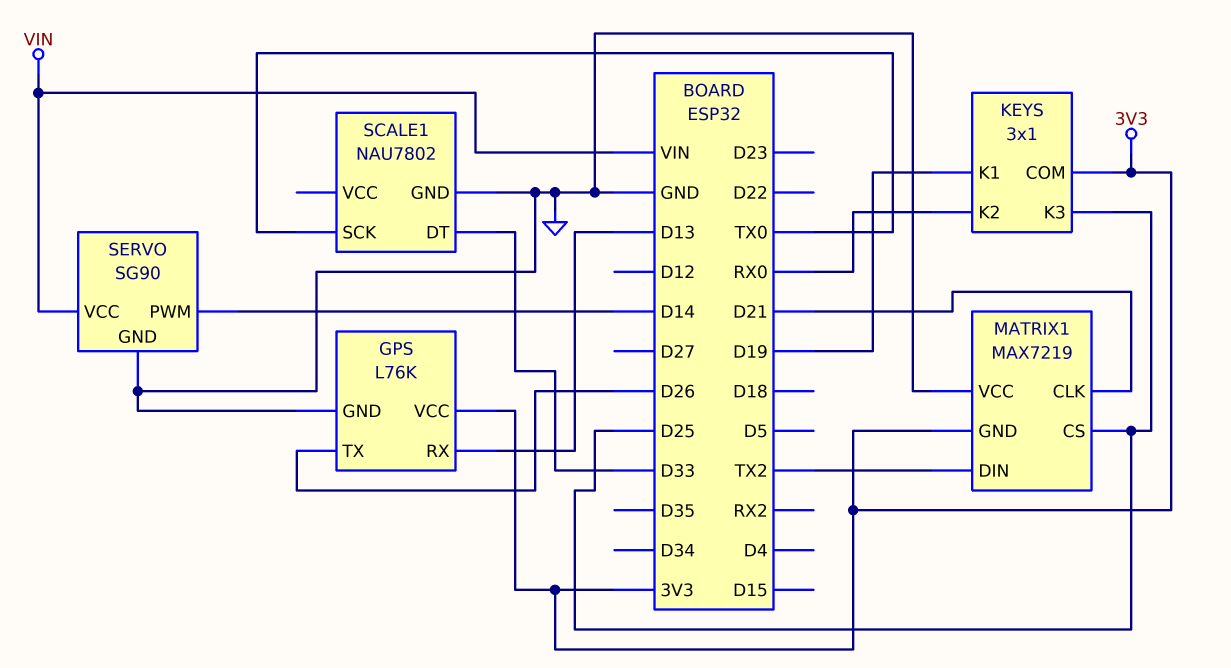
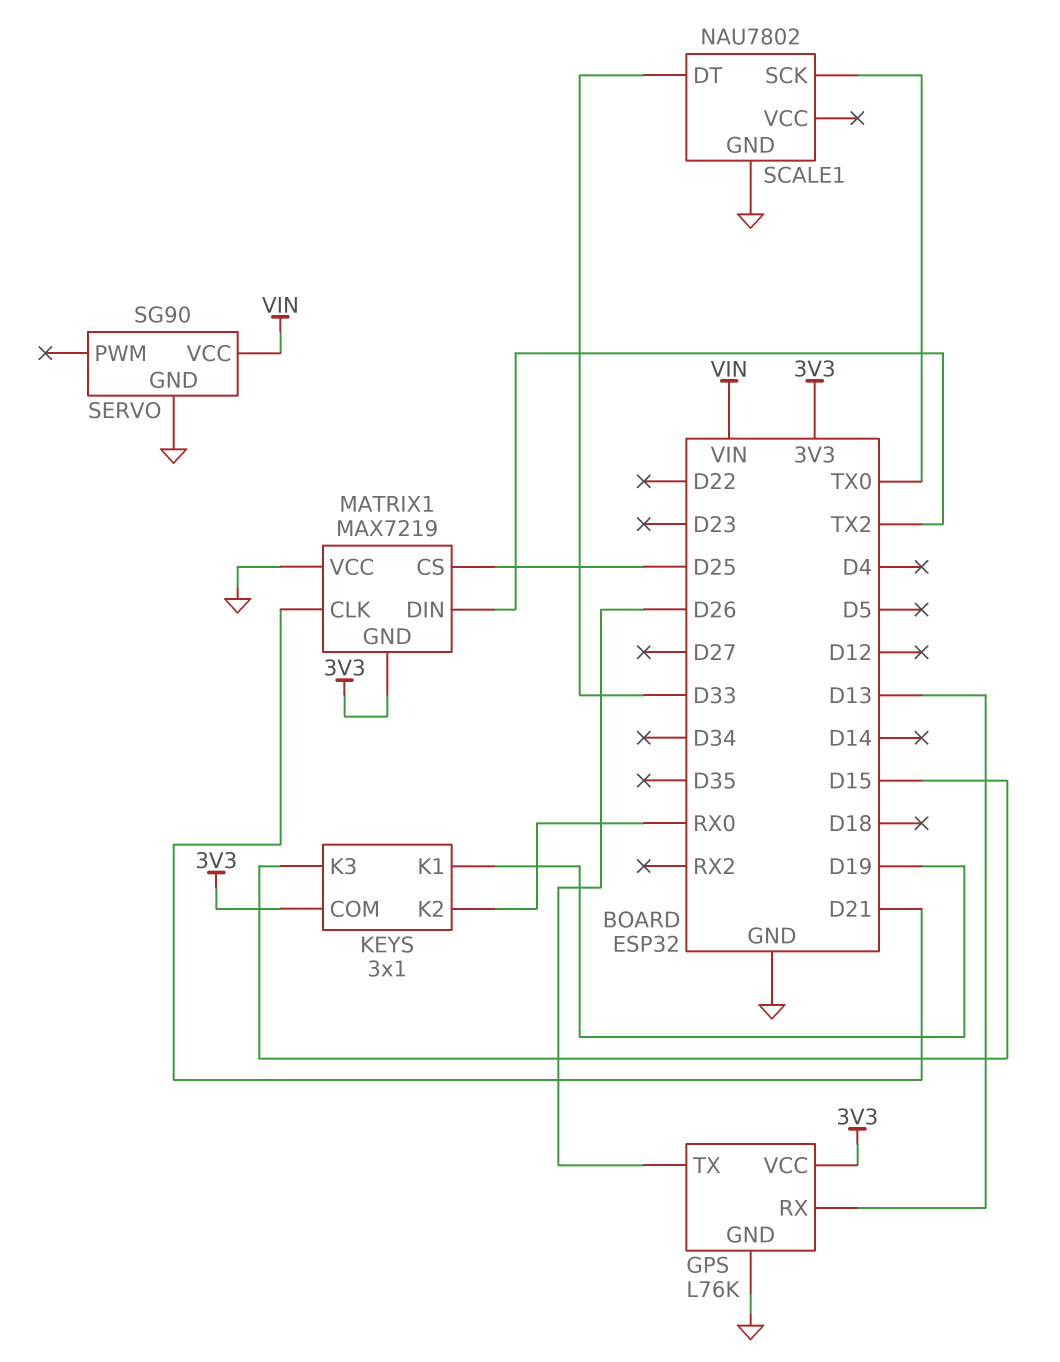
KEYS pin K3: D25 -> D15
SERVO pin PWM: D14 -> none

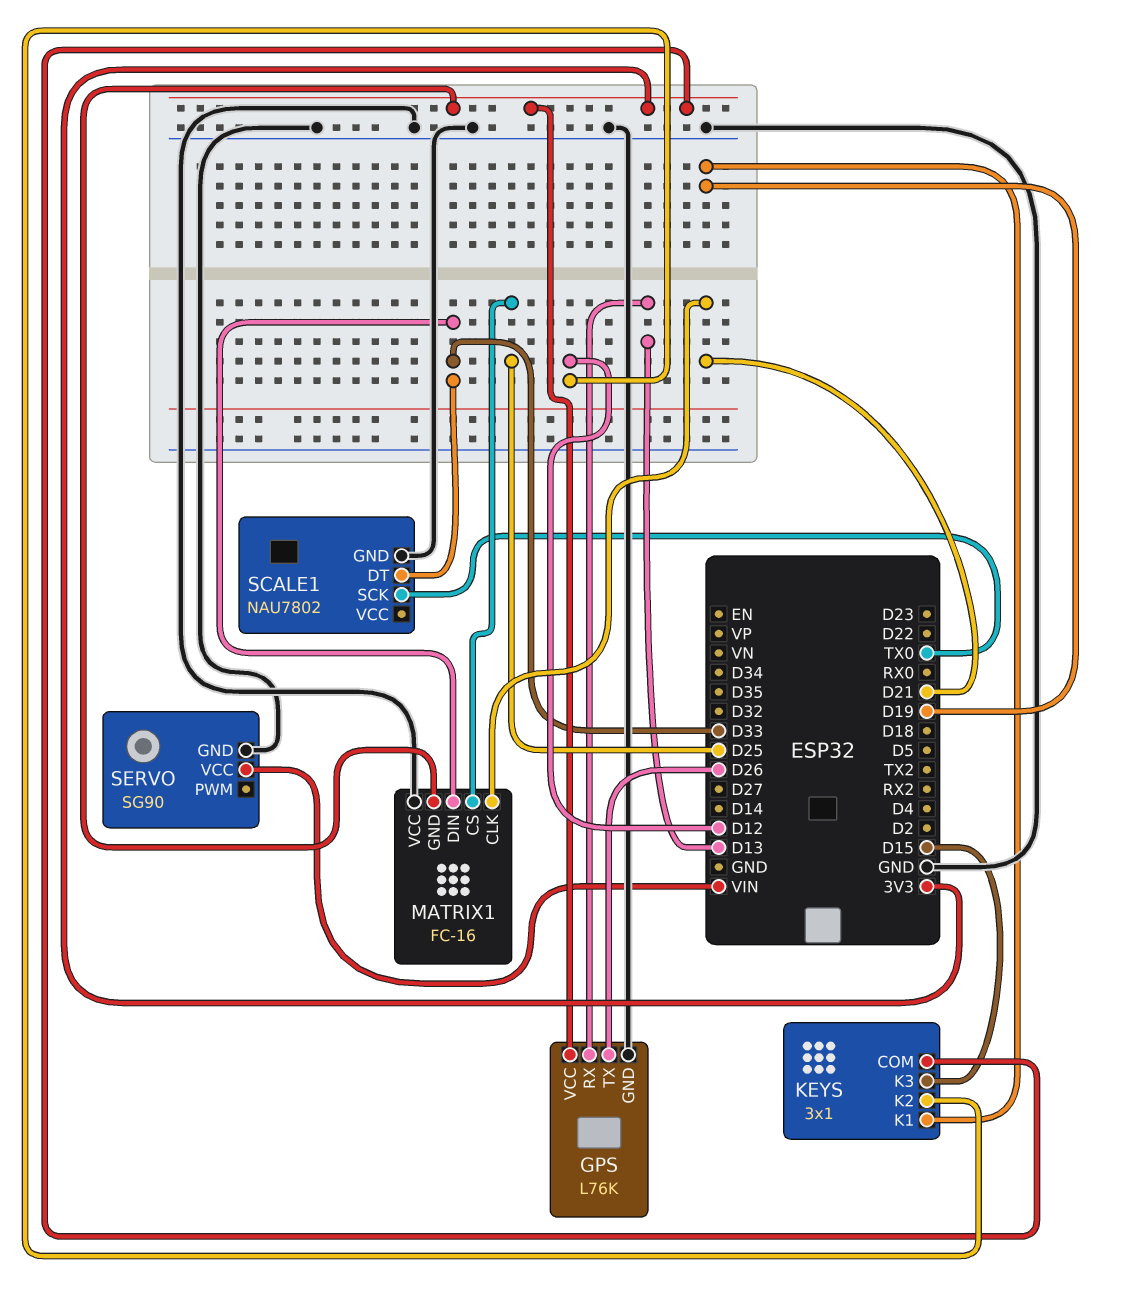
KEYS pin K2: RX0 -> D12
MATRIX1: MAX7219 -> FC-16
MATRIX1 pin DIN: TX2 -> D33

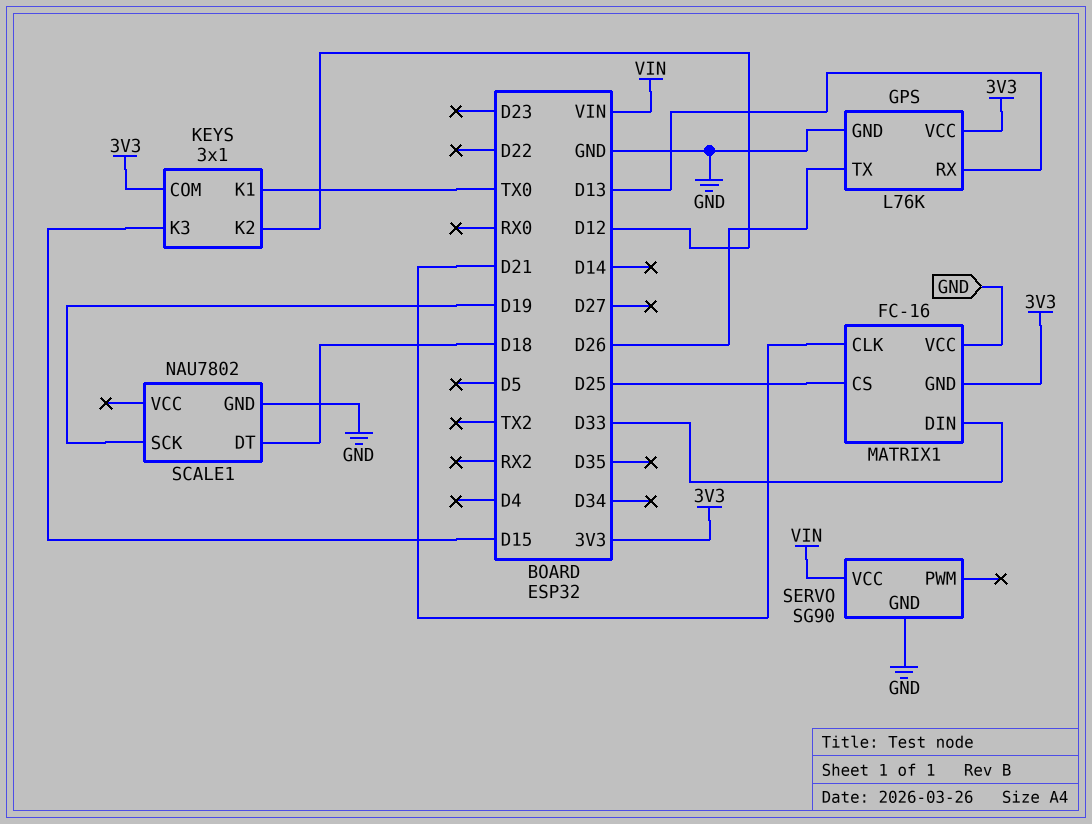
KEYS pin K1: D19 -> TX0
SCALE1 pin DT: D33 -> D18
SCALE1 pin SCK: TX0 -> D19

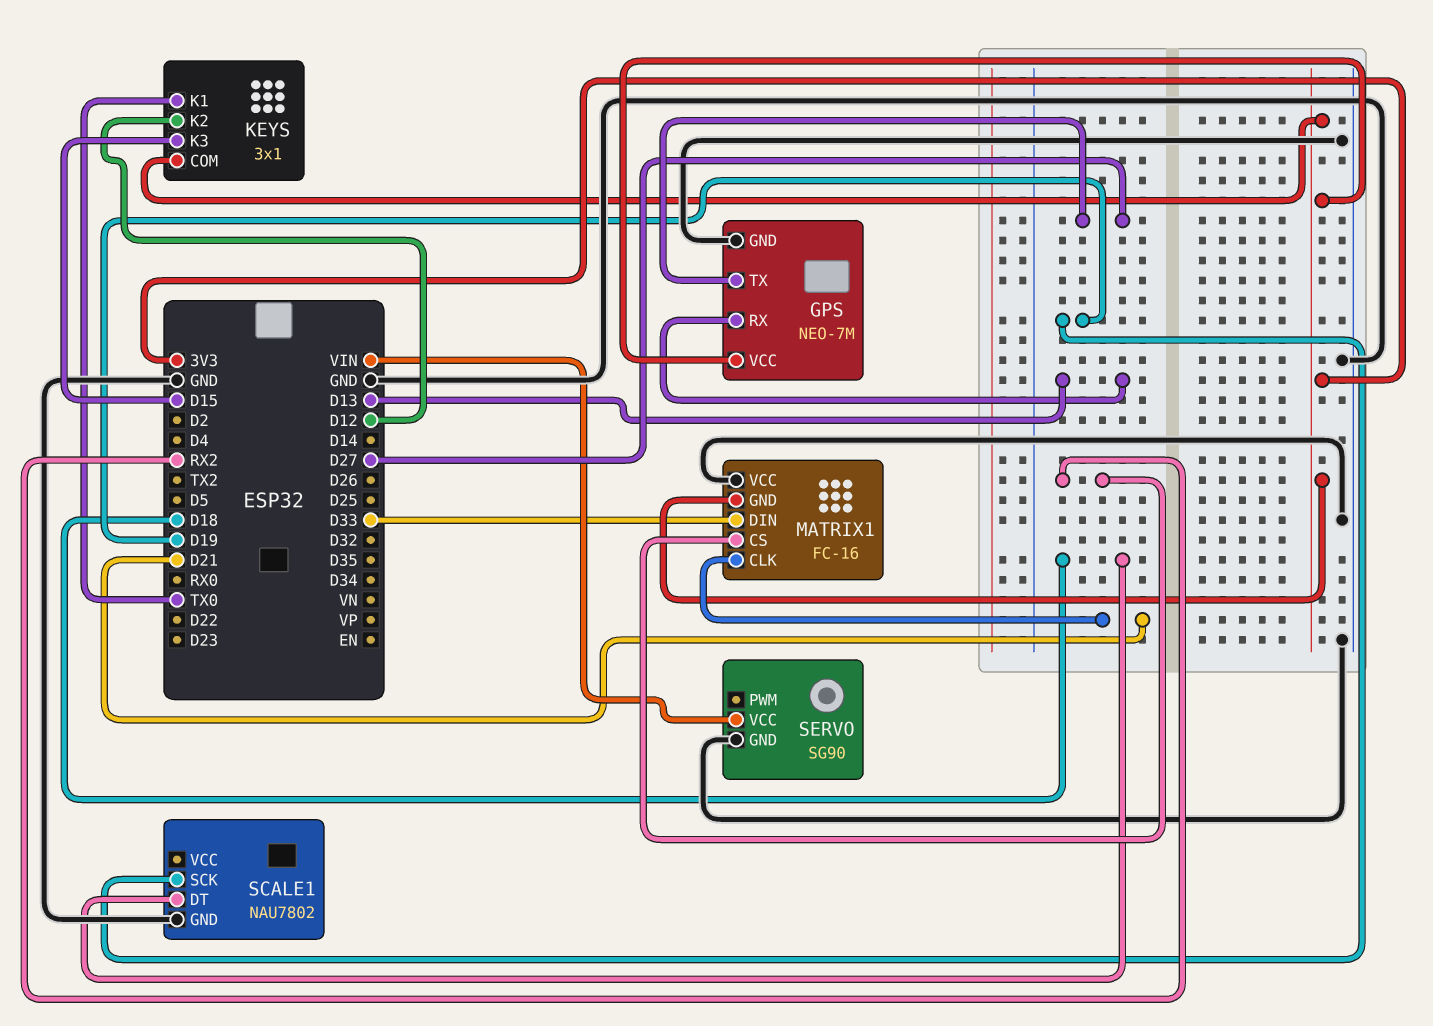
GPS: L76K -> NEO-7M
GPS pin TX: D26 -> D27
MATRIX1 pin CS: D25 -> RX2

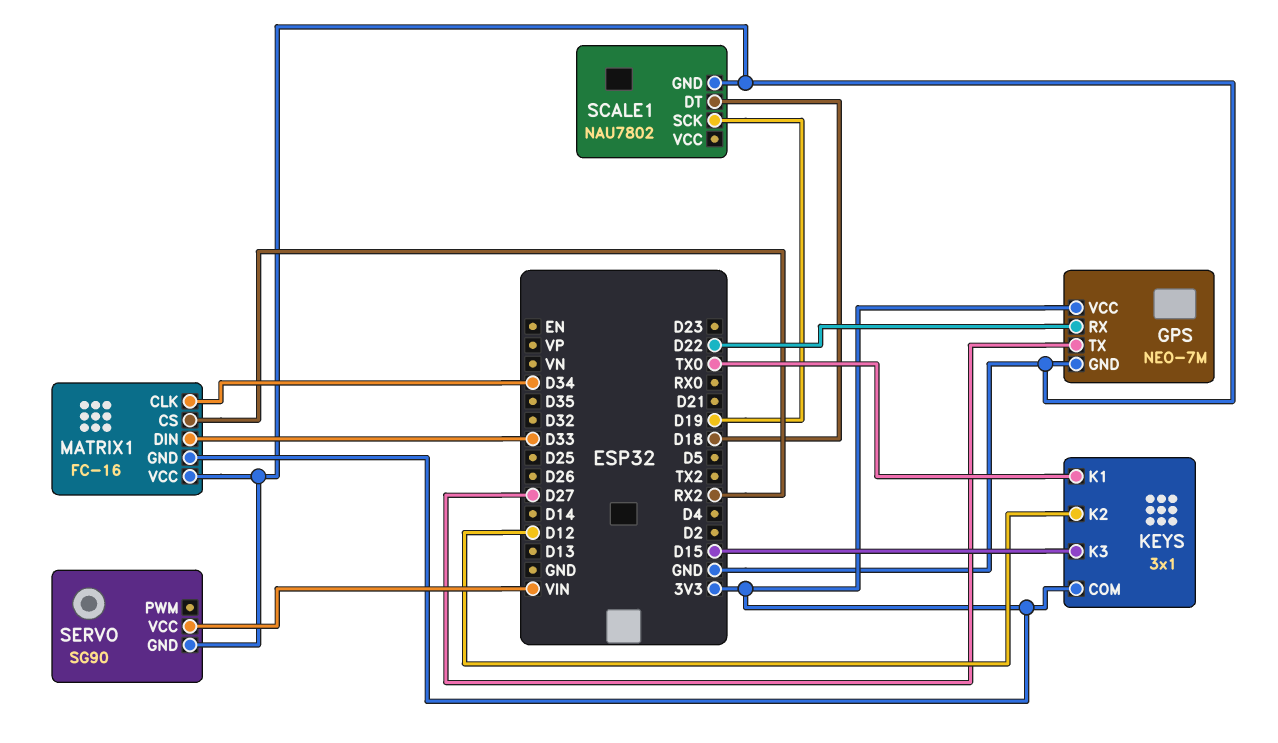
GPS pin RX: D13 -> D22
MATRIX1 pin CLK: D21 -> D34

